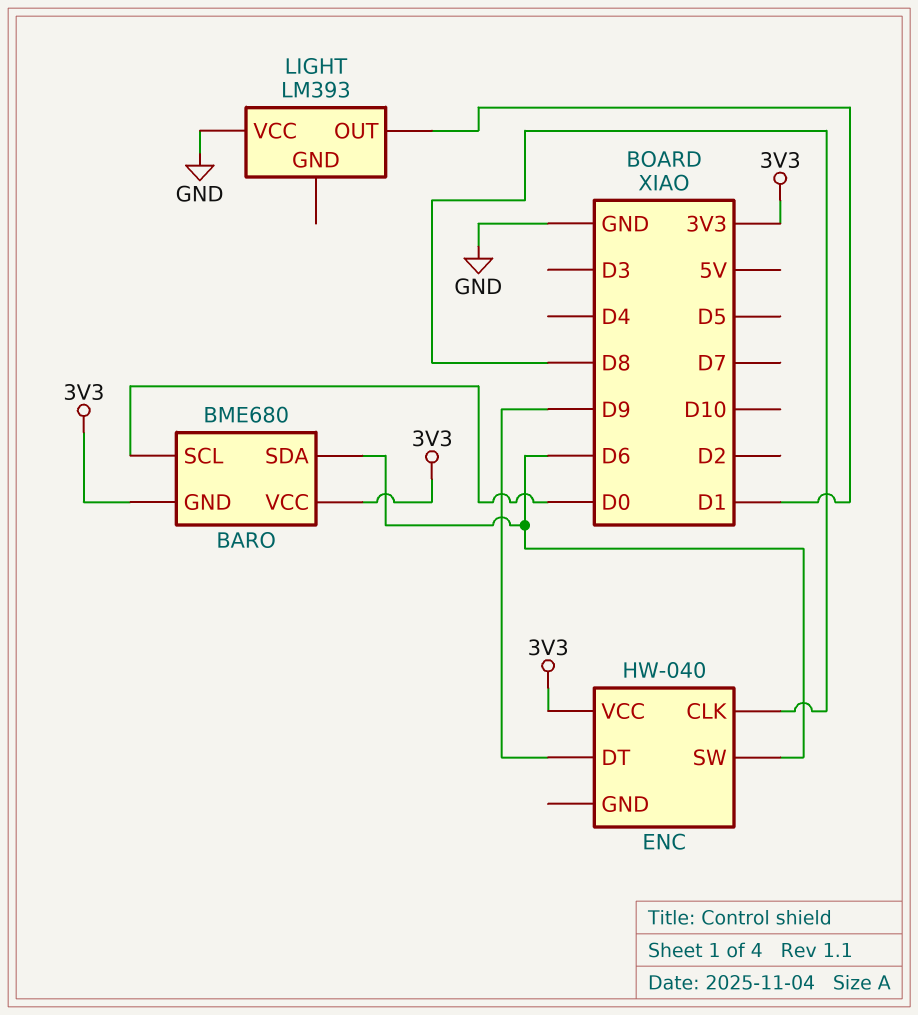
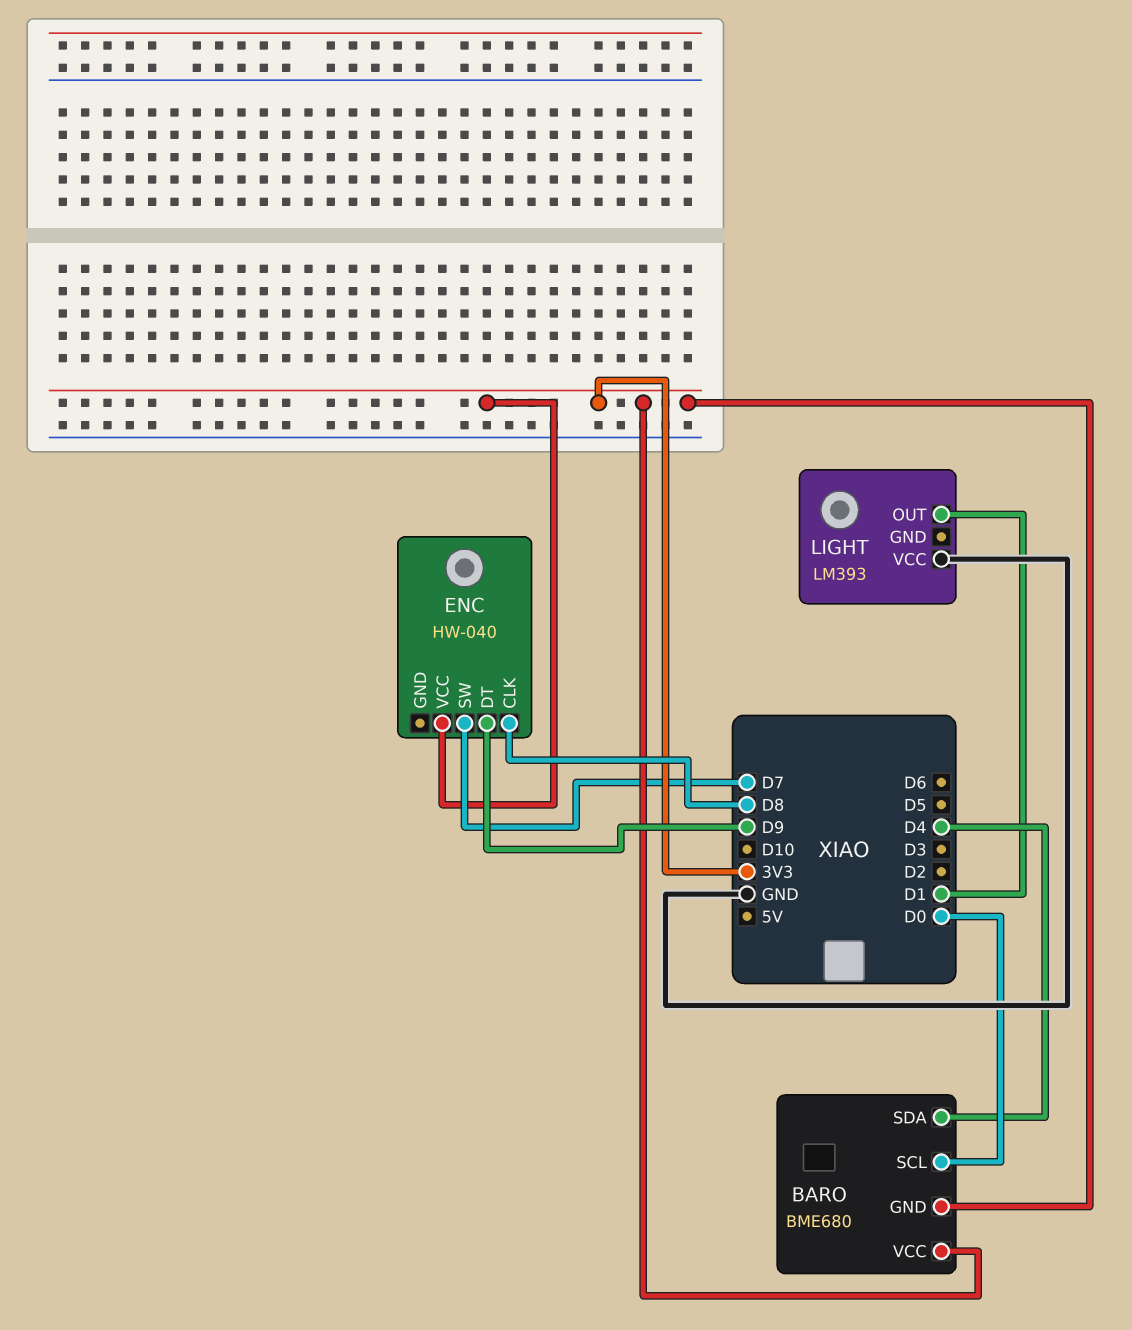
BARO pin SDA: D6 -> D4
ENC pin SW: D6 -> D7

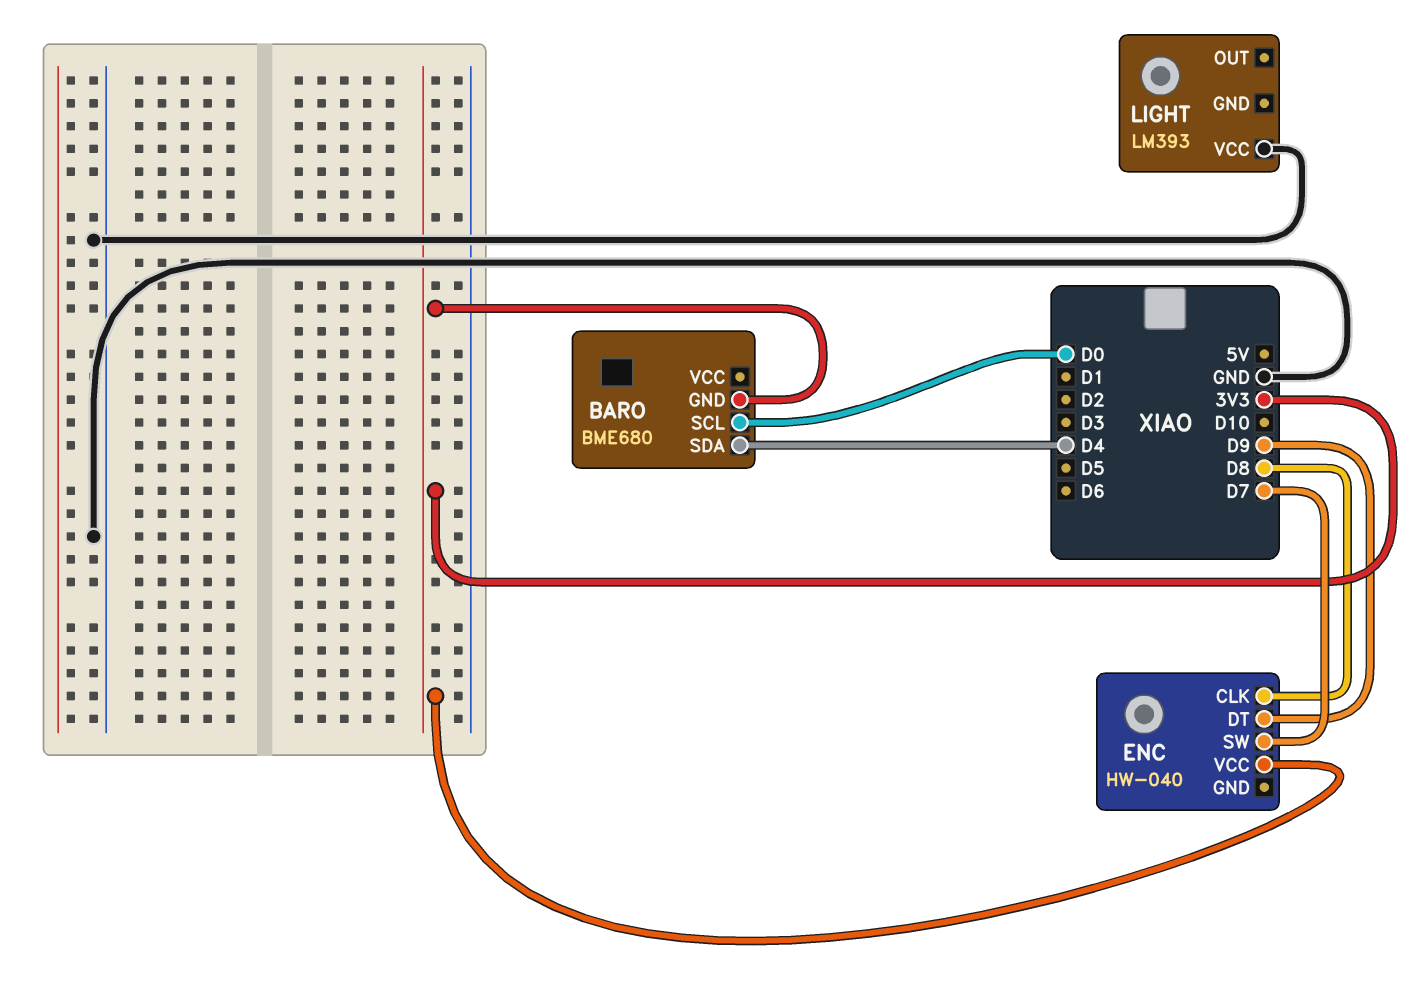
BARO pin VCC: 3V3 -> none
LIGHT pin OUT: D1 -> none

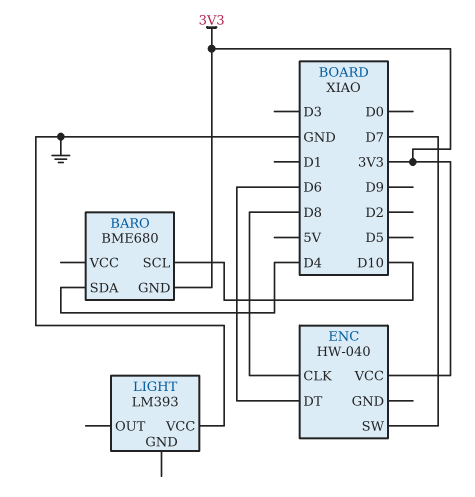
BARO pin SCL: D0 -> D10
ENC pin DT: D9 -> D6

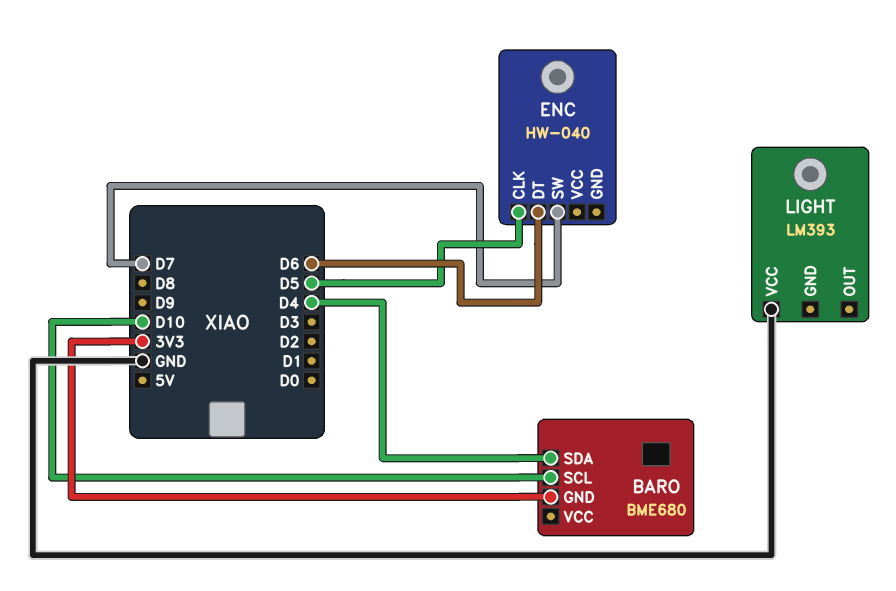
ENC pin CLK: D8 -> D5
ENC pin VCC: 3V3 -> none

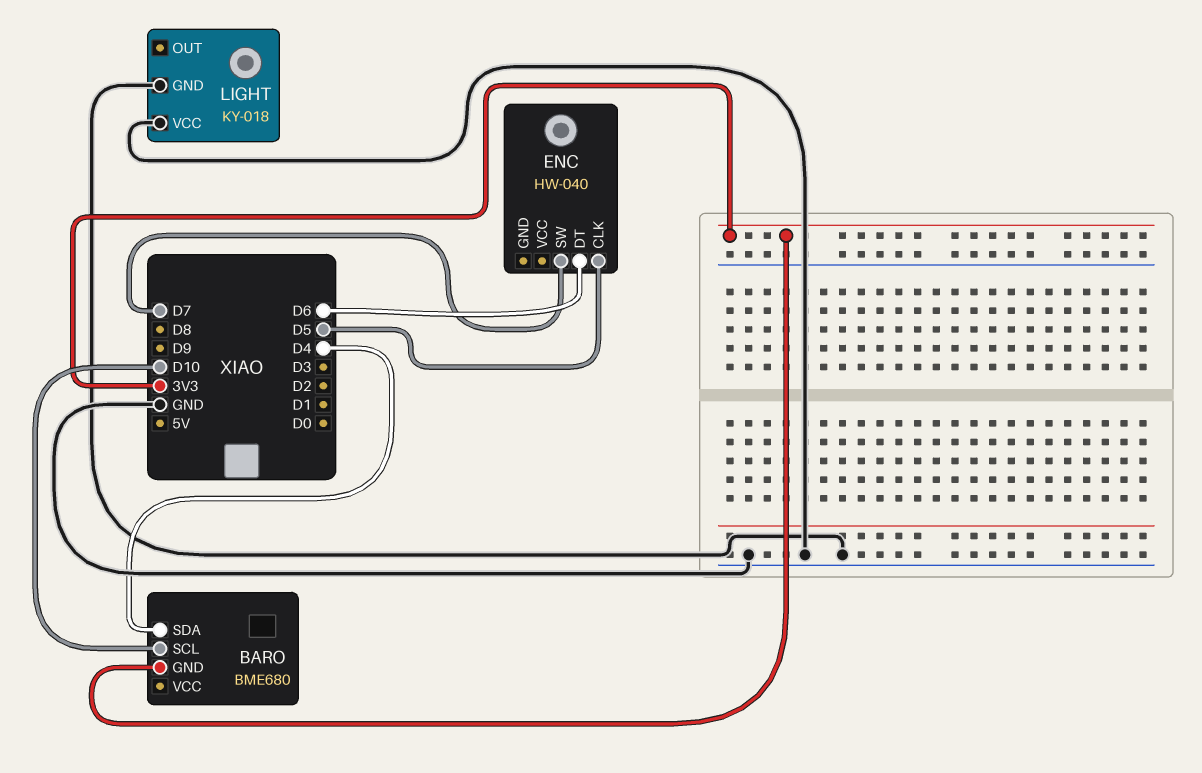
LIGHT: LM393 -> KY-018
LIGHT pin GND: none -> GND

